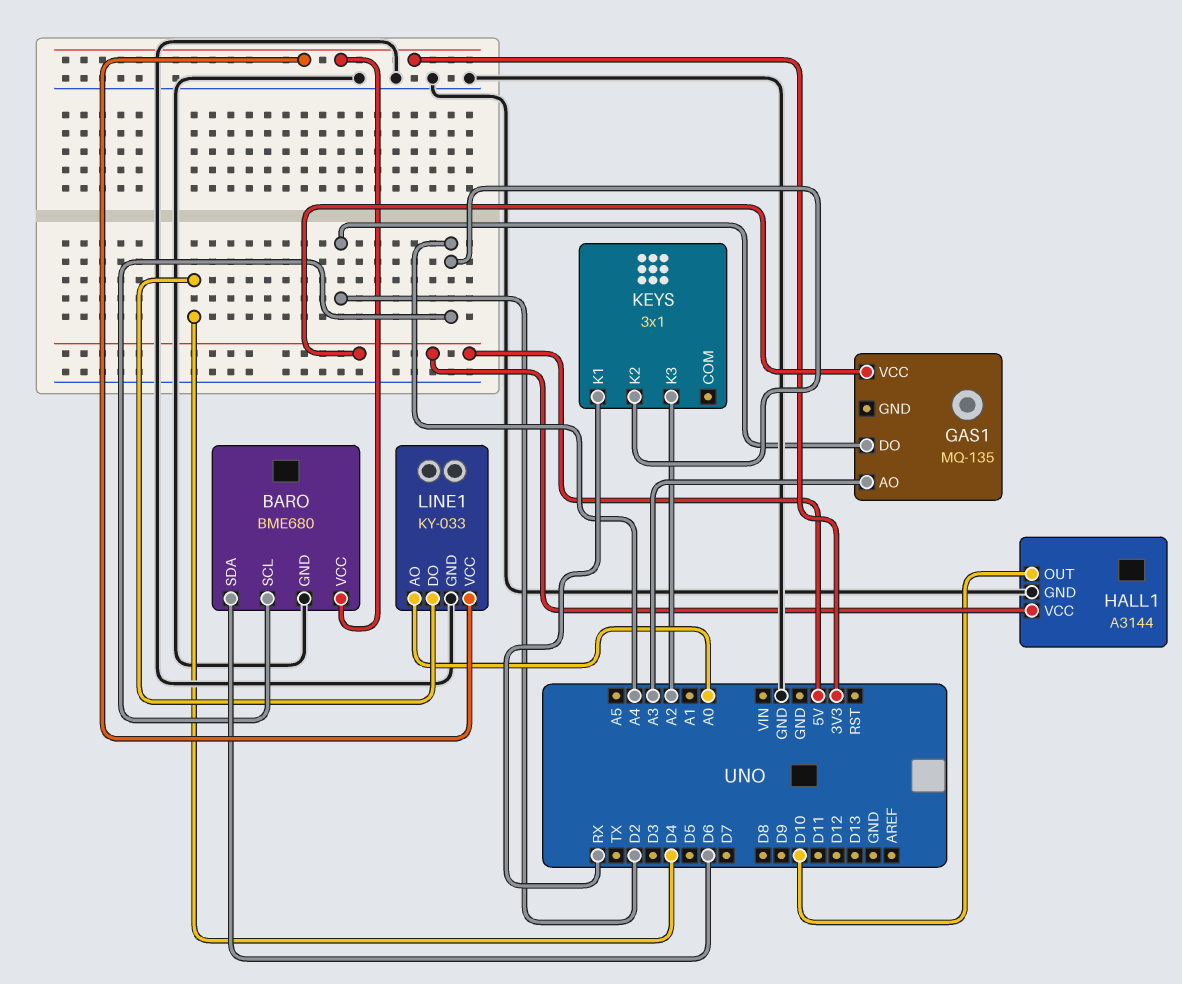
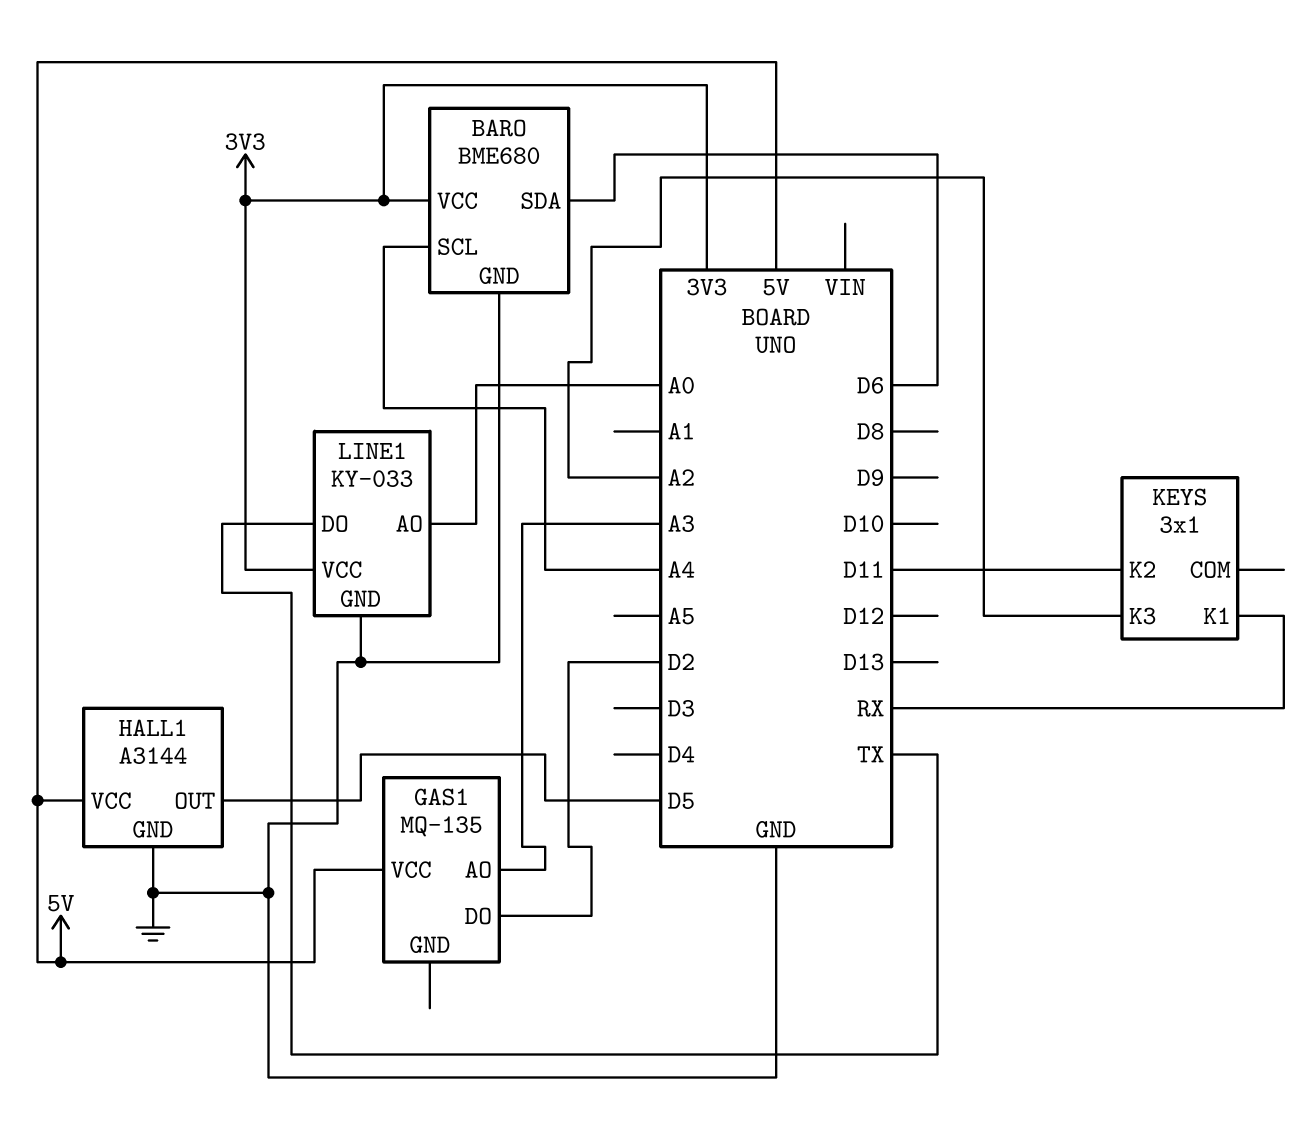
HALL1 pin OUT: D10 -> D5
KEYS pin K2: A4 -> D11
LINE1 pin DO: D4 -> TX

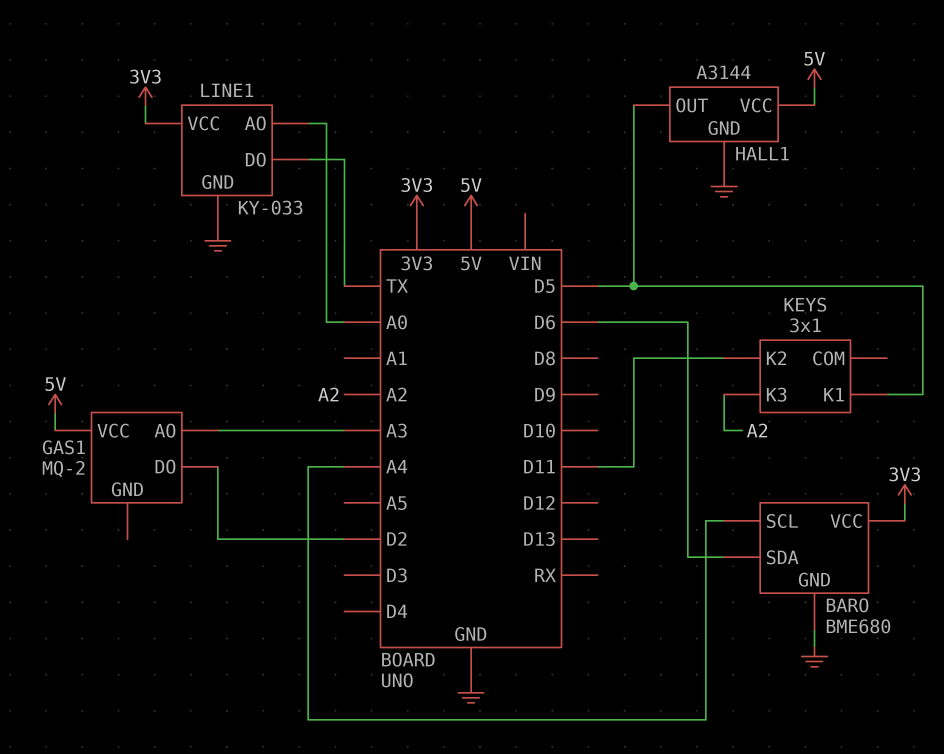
GAS1: MQ-135 -> MQ-2
KEYS pin K1: RX -> D5

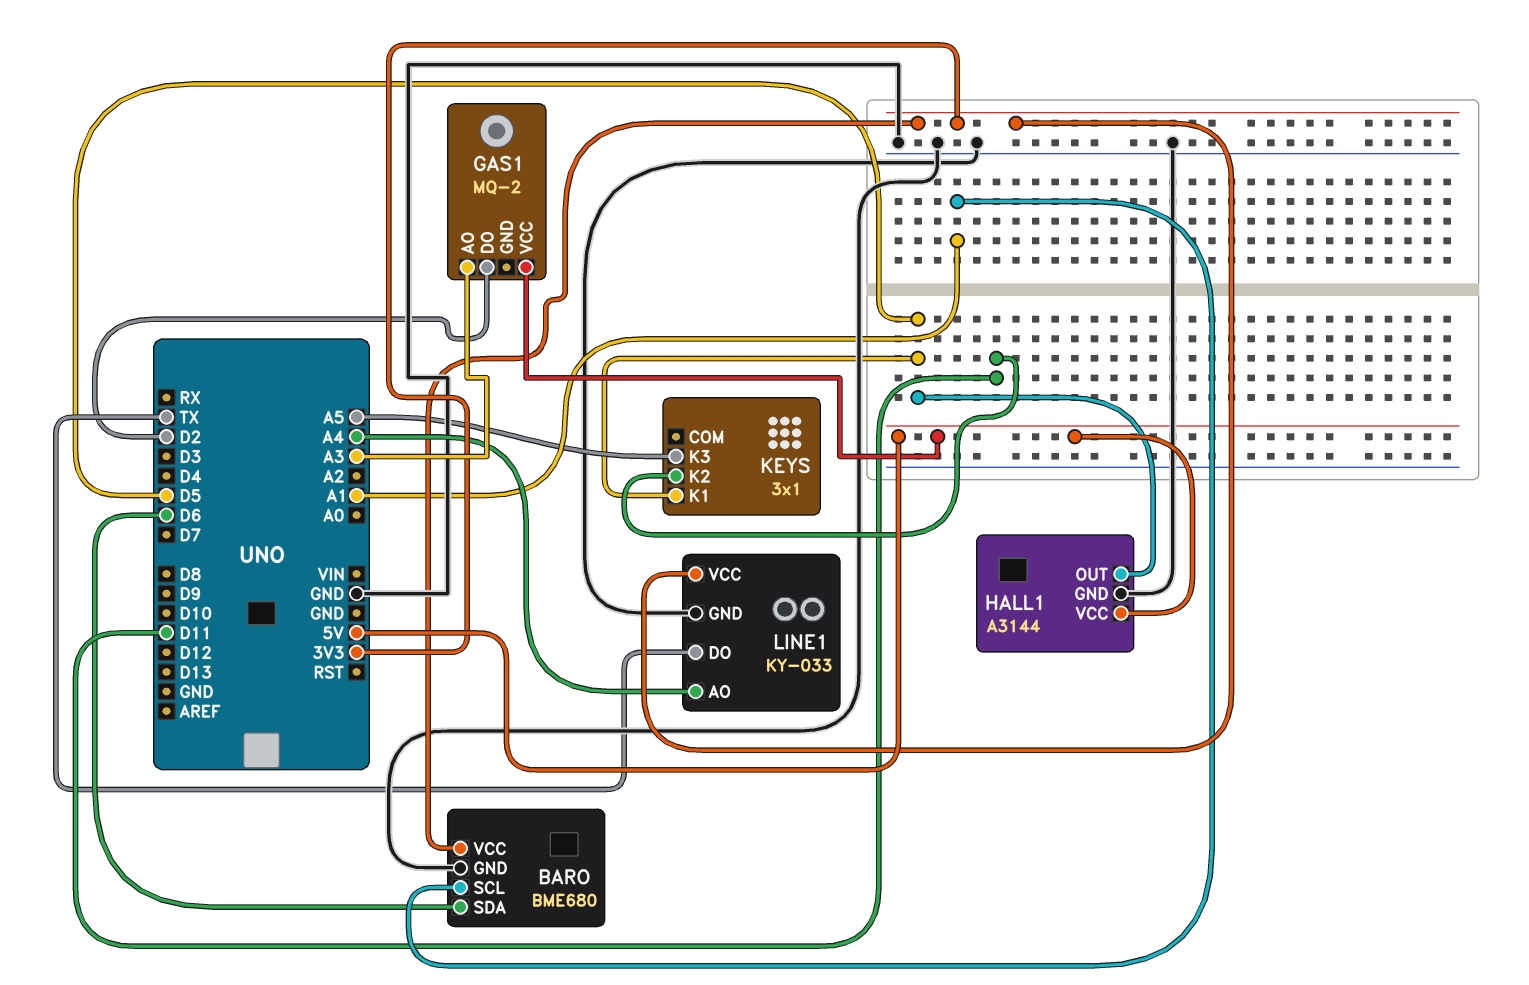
BARO pin SCL: A4 -> A1
KEYS pin K3: A2 -> A5
LINE1 pin AO: A0 -> A4

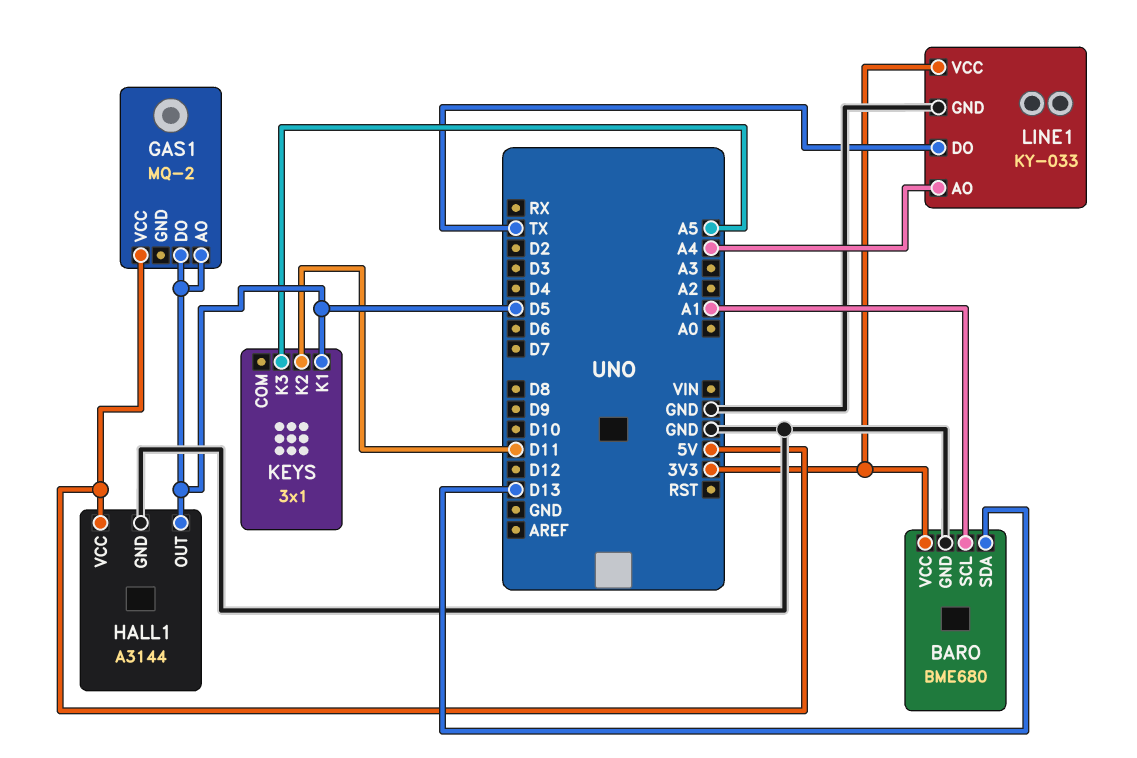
BARO pin SDA: D6 -> D13
GAS1 pin AO: A3 -> D5
GAS1 pin DO: D2 -> D5

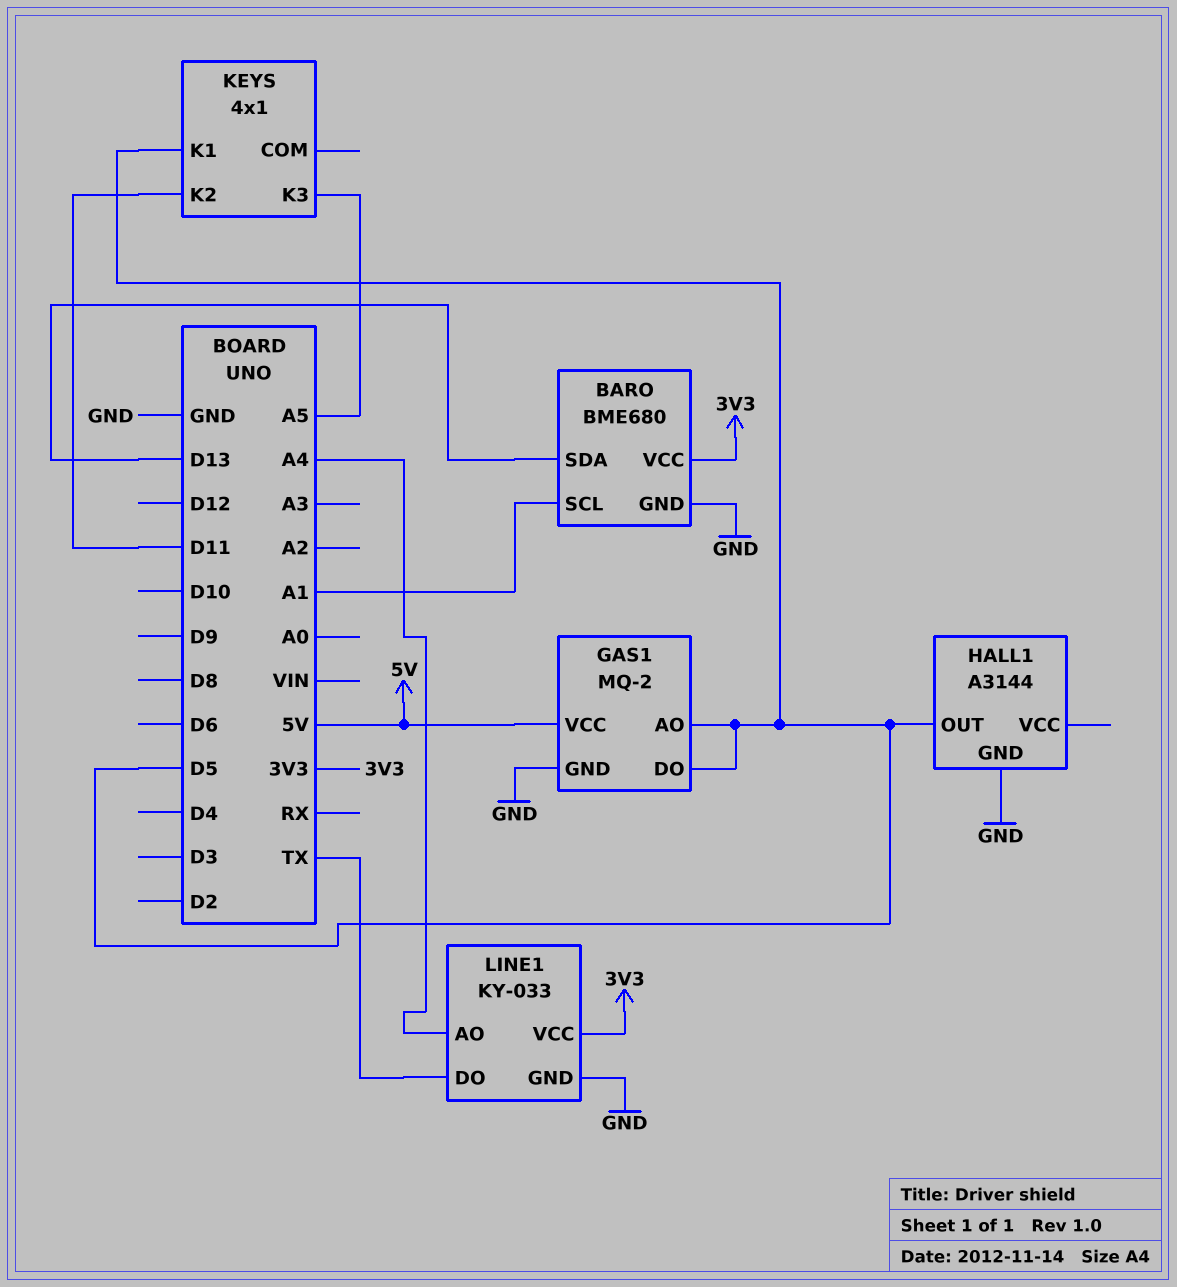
GAS1 pin GND: none -> GND
HALL1 pin VCC: 5V -> none
KEYS: 3x1 -> 4x1

